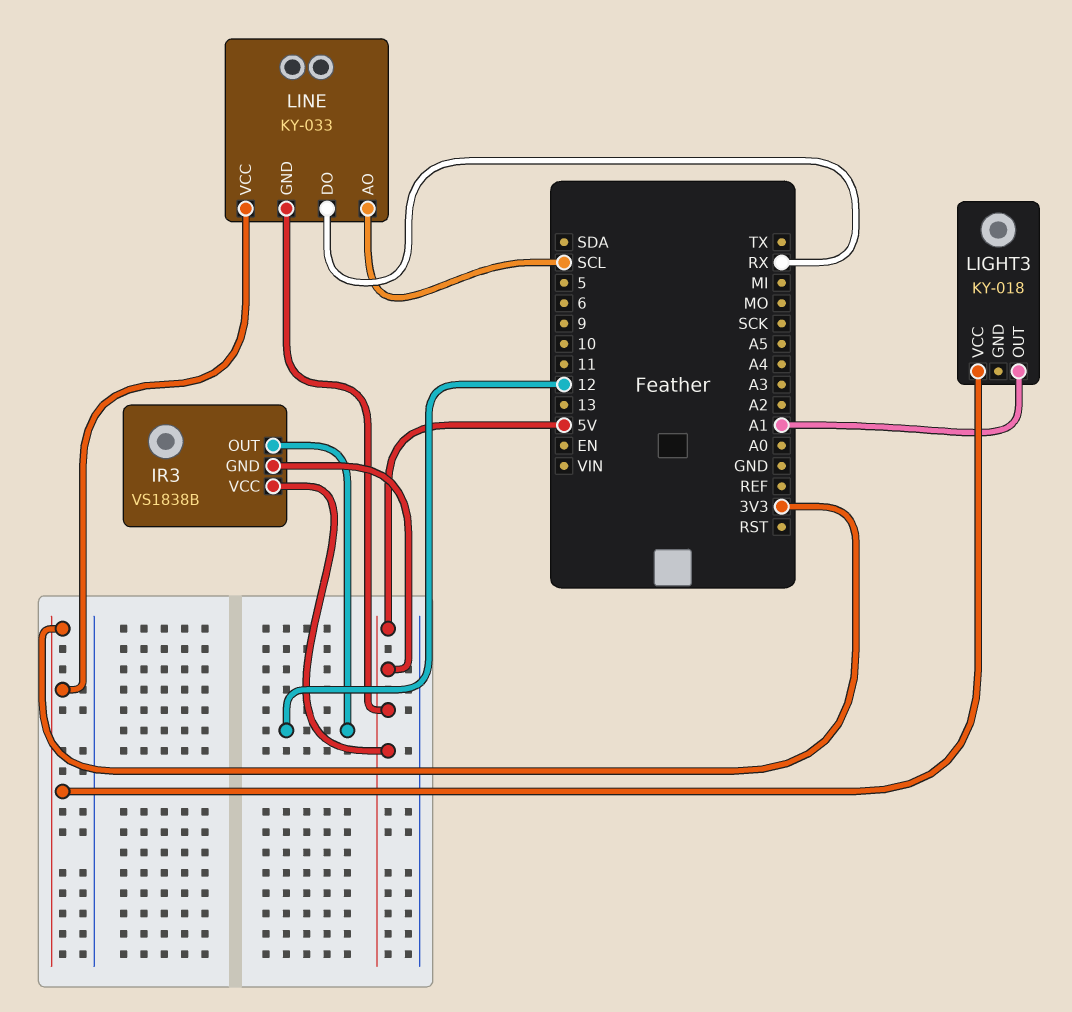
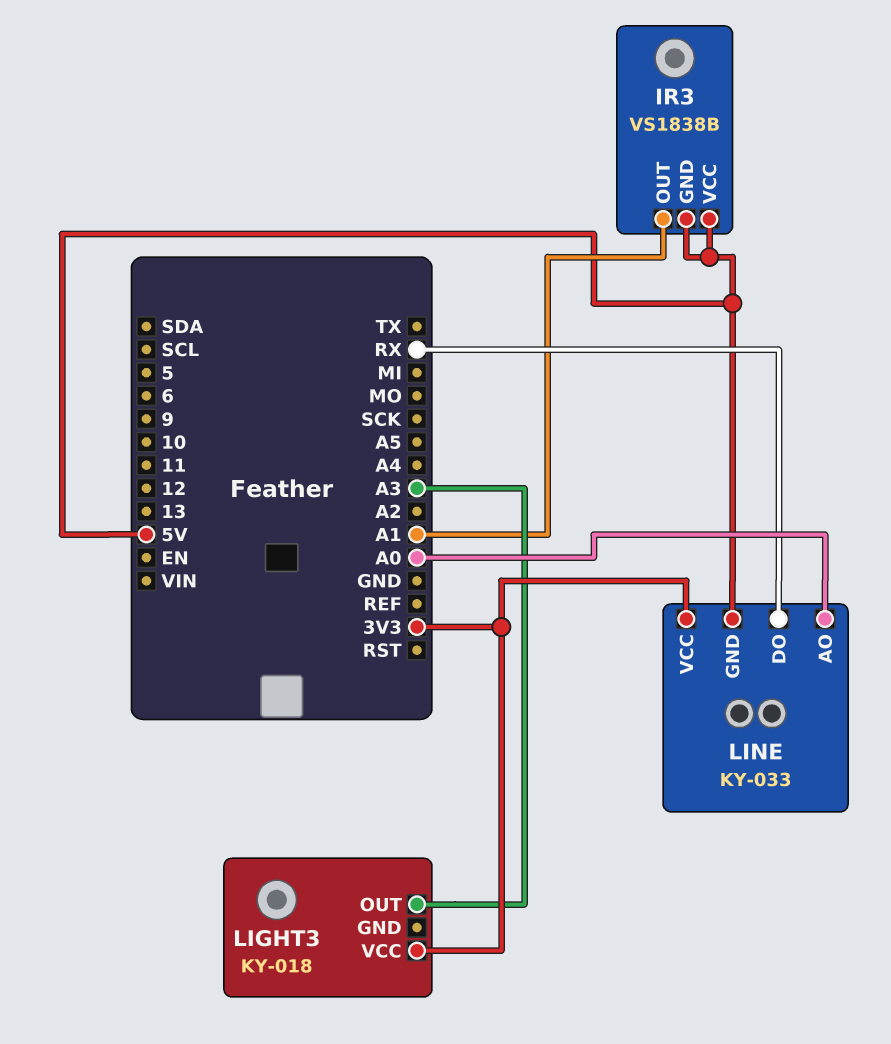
IR3 pin OUT: 12 -> A1
LIGHT3 pin OUT: A1 -> A3
LINE pin AO: SCL -> A0

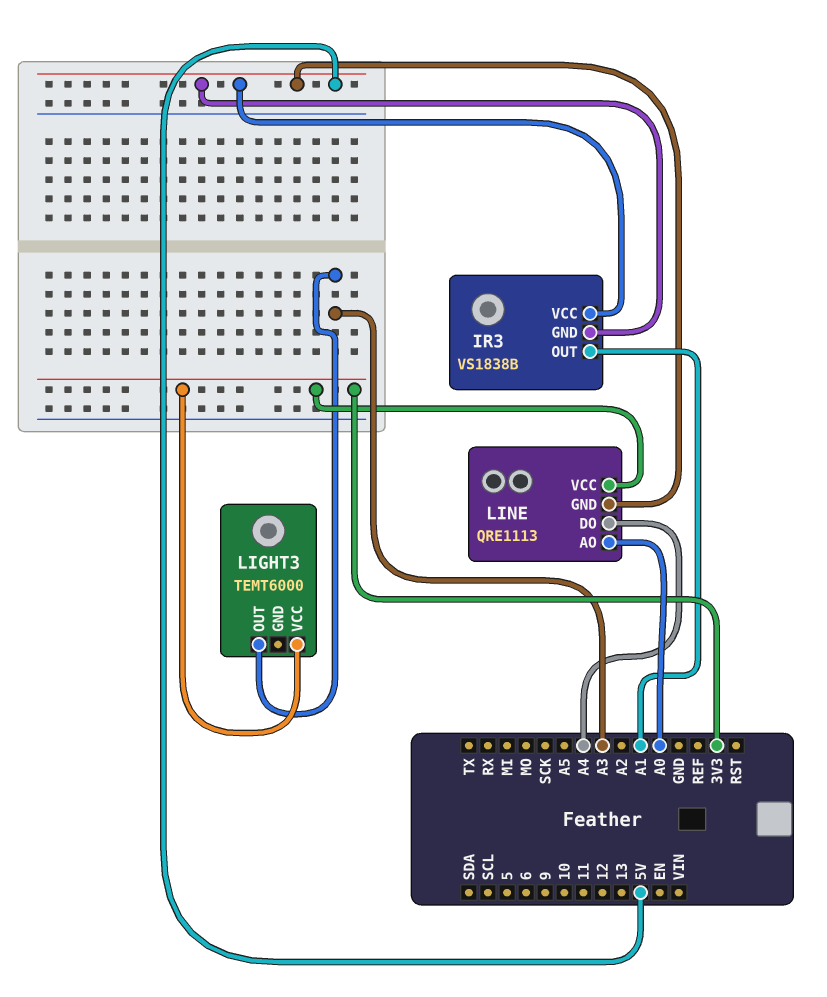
LIGHT3: KY-018 -> TEMT6000
LINE: KY-033 -> QRE1113
LINE pin DO: RX -> A4

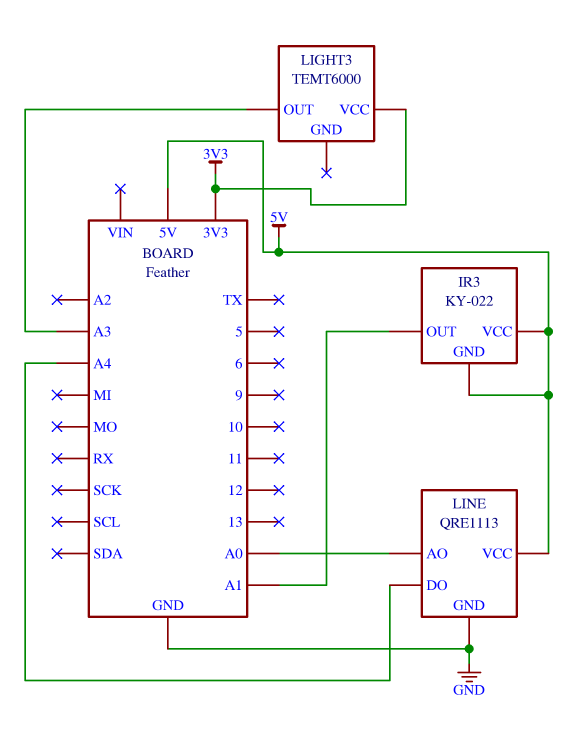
IR3: VS1838B -> KY-022
LINE pin GND: 5V -> GND
LINE pin VCC: 3V3 -> 5V

